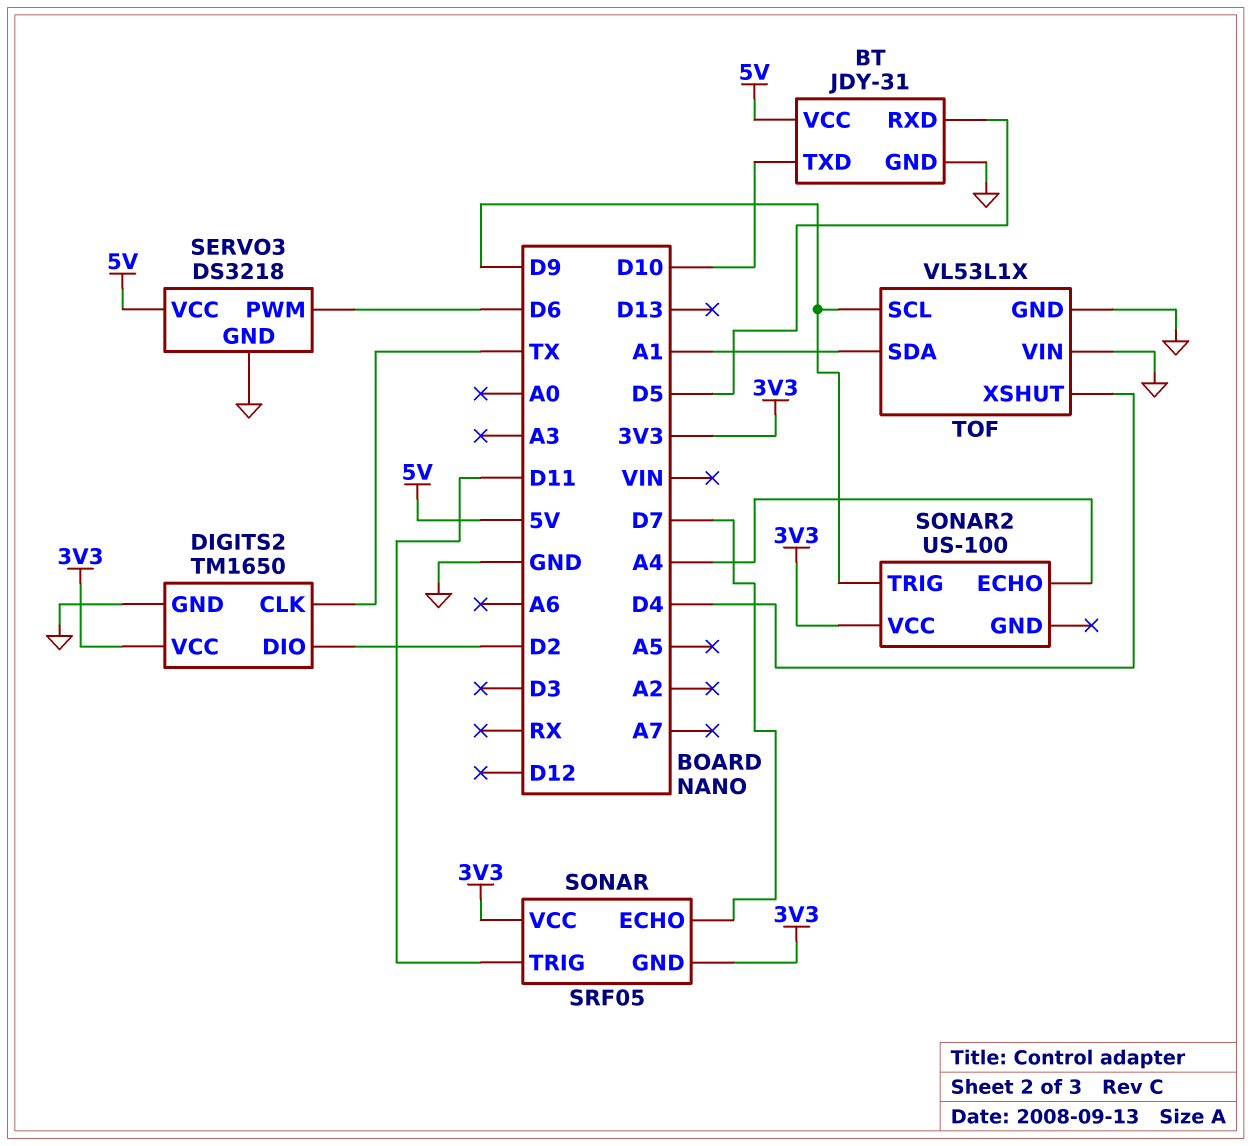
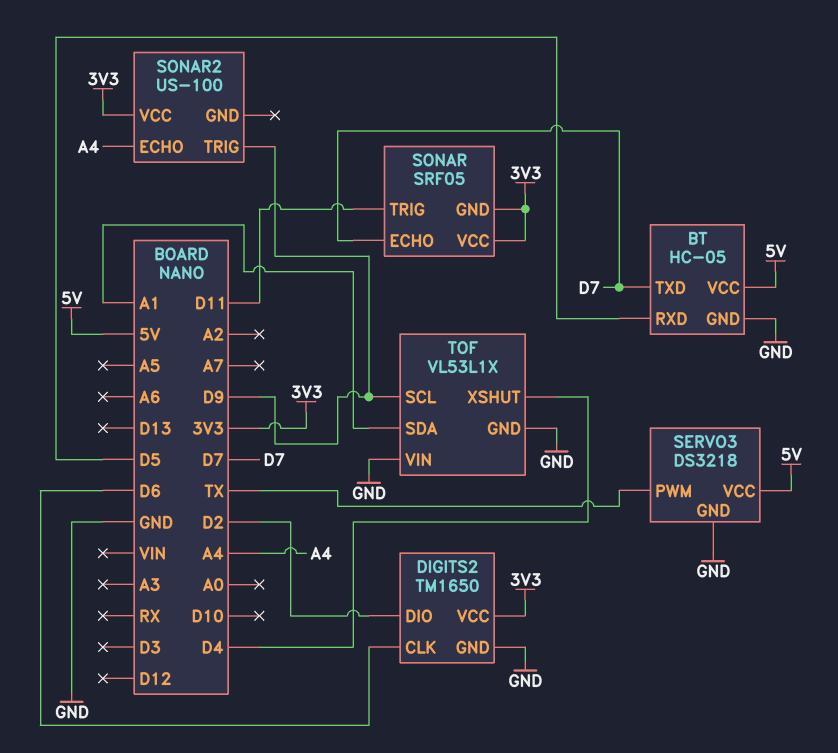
BT: JDY-31 -> HC-05
BT pin TXD: D10 -> D7
DIGITS2 pin CLK: TX -> D6
SERVO3 pin PWM: D6 -> TX

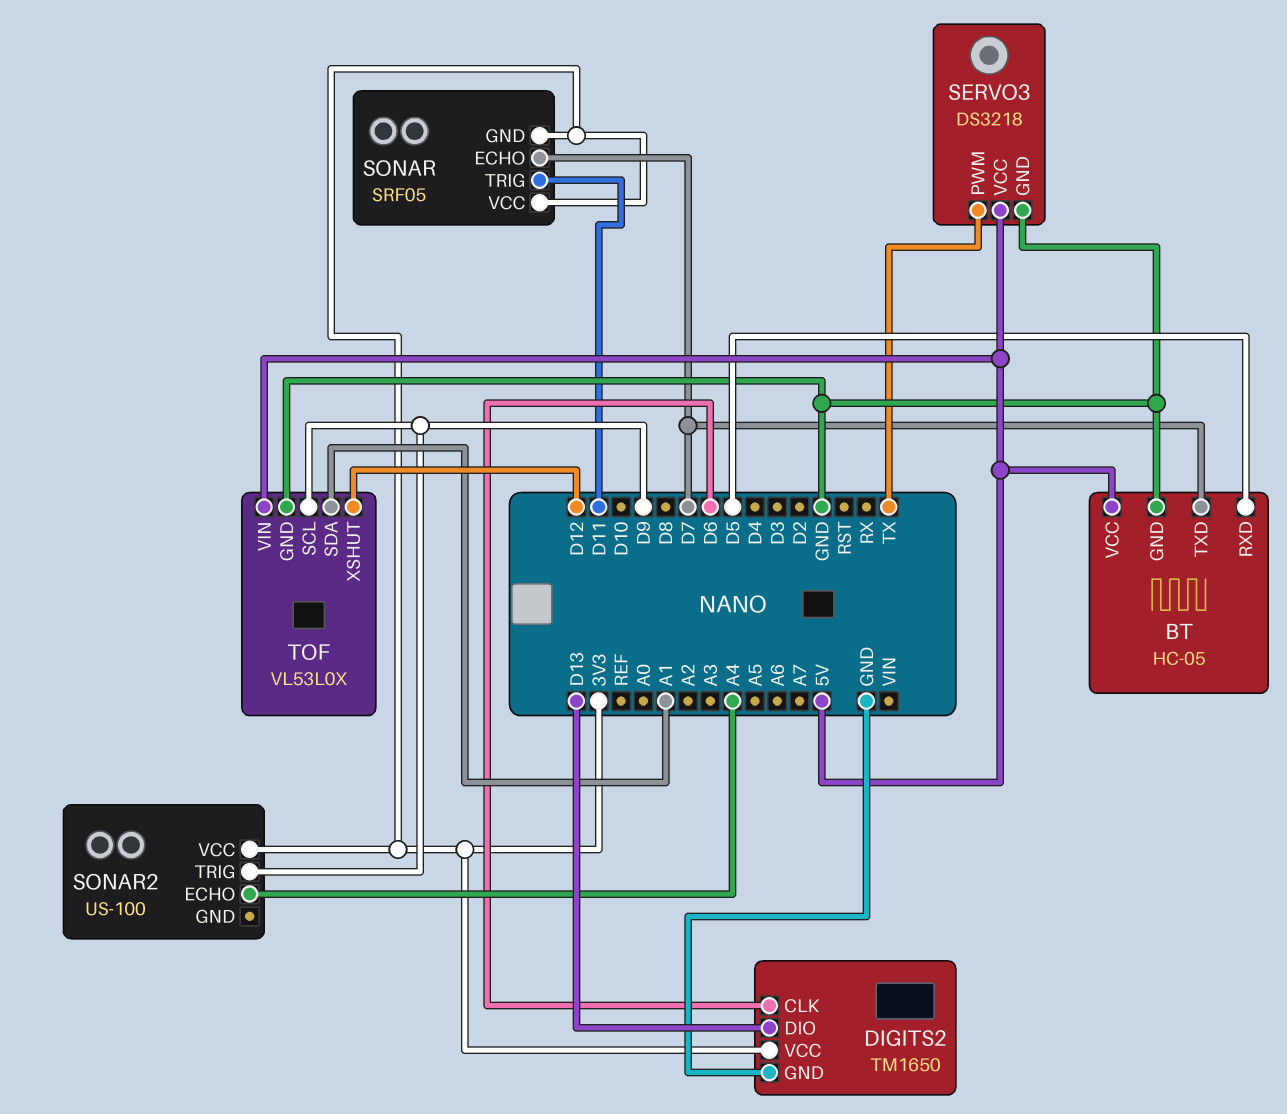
DIGITS2 pin DIO: D2 -> D13
TOF: VL53L1X -> VL53L0X
TOF pin VIN: GND -> 5V
TOF pin XSHUT: D4 -> D12

